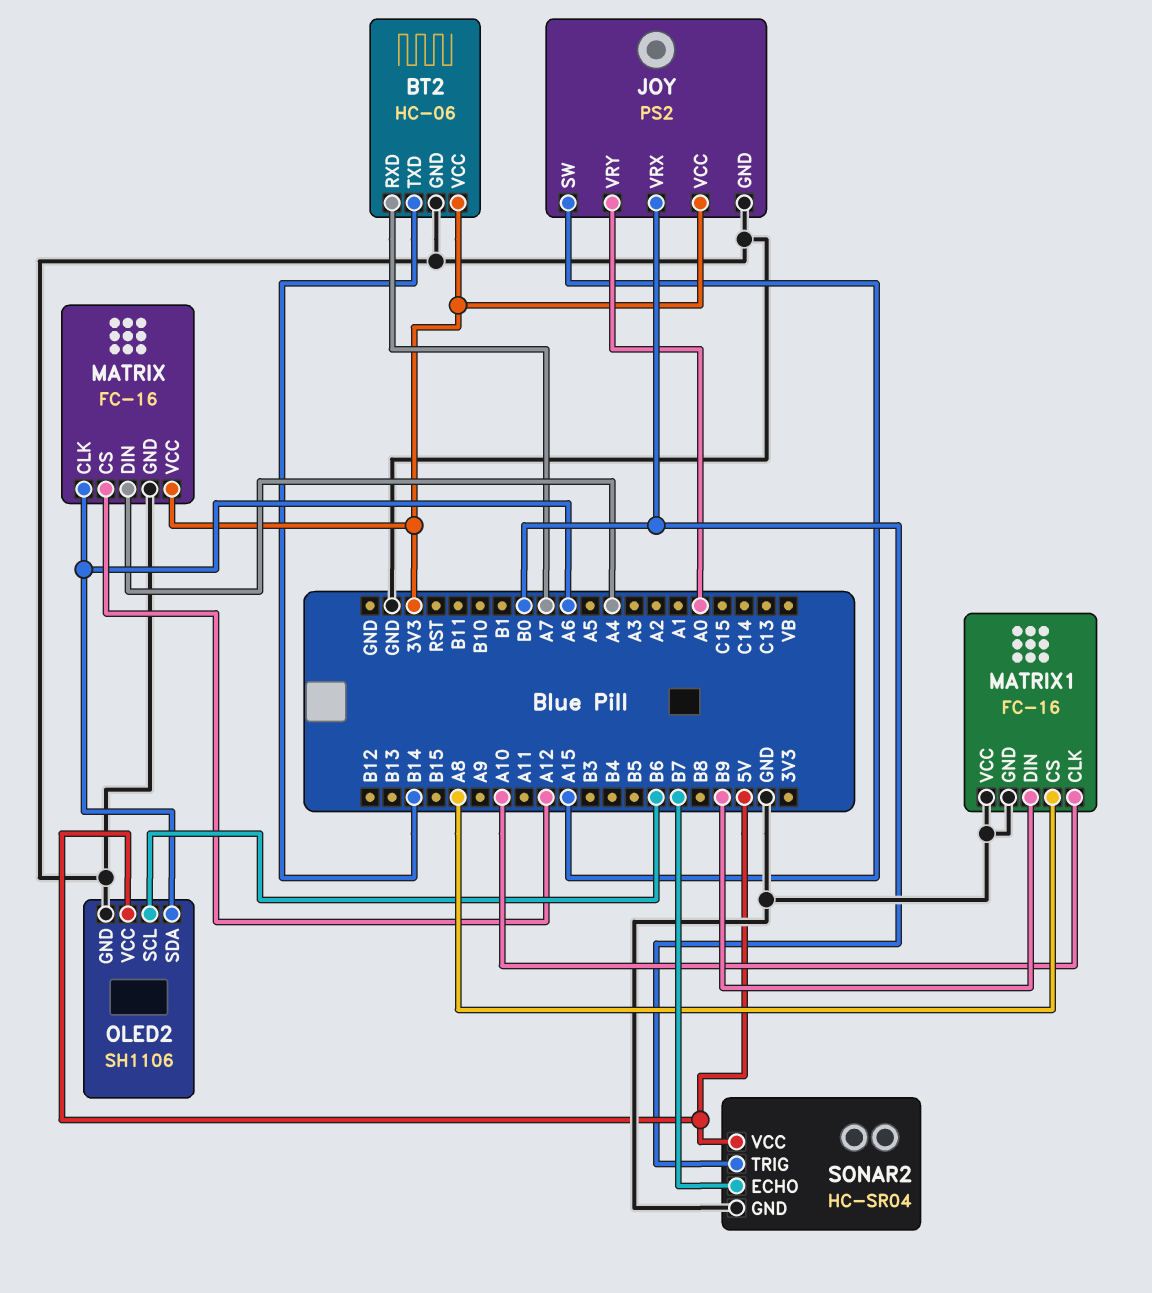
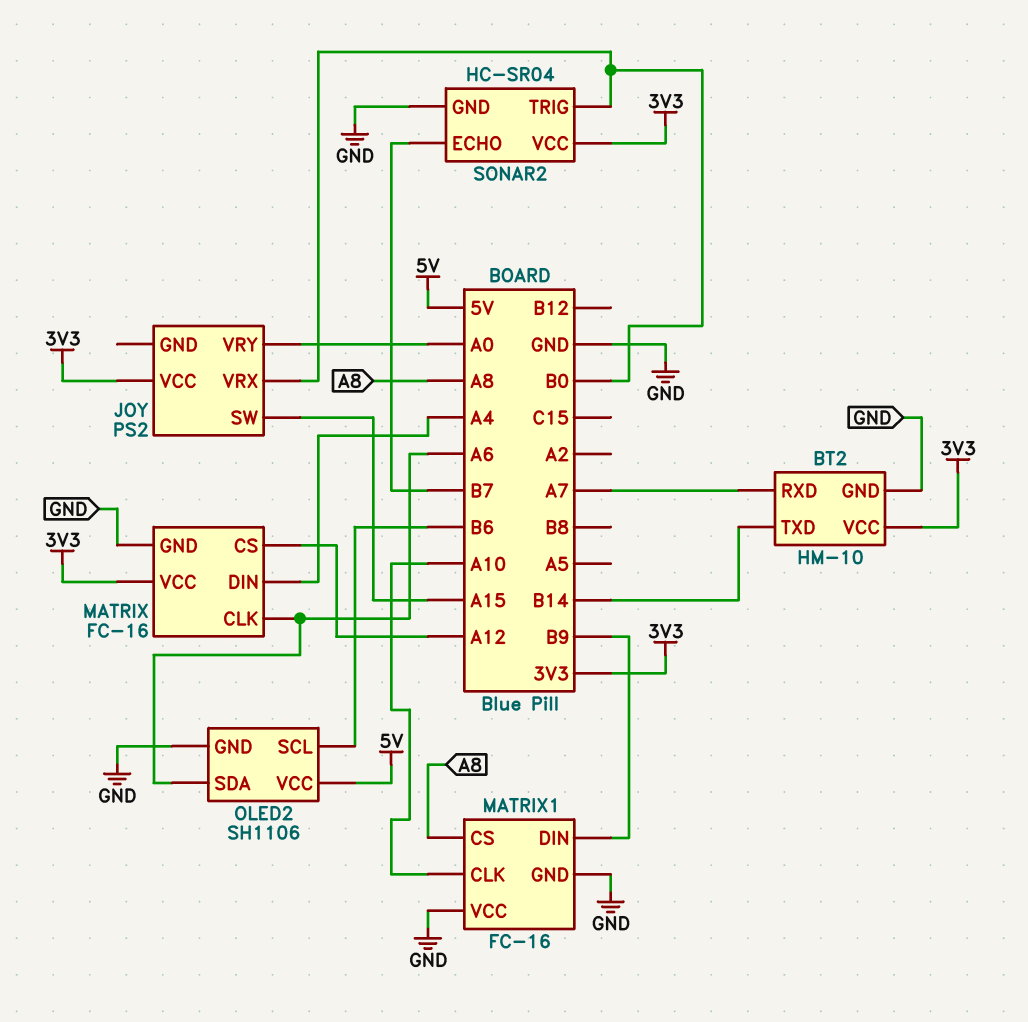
BT2: HC-06 -> HM-10
JOY pin GND: GND -> none
SONAR2 pin VCC: 5V -> 3V3

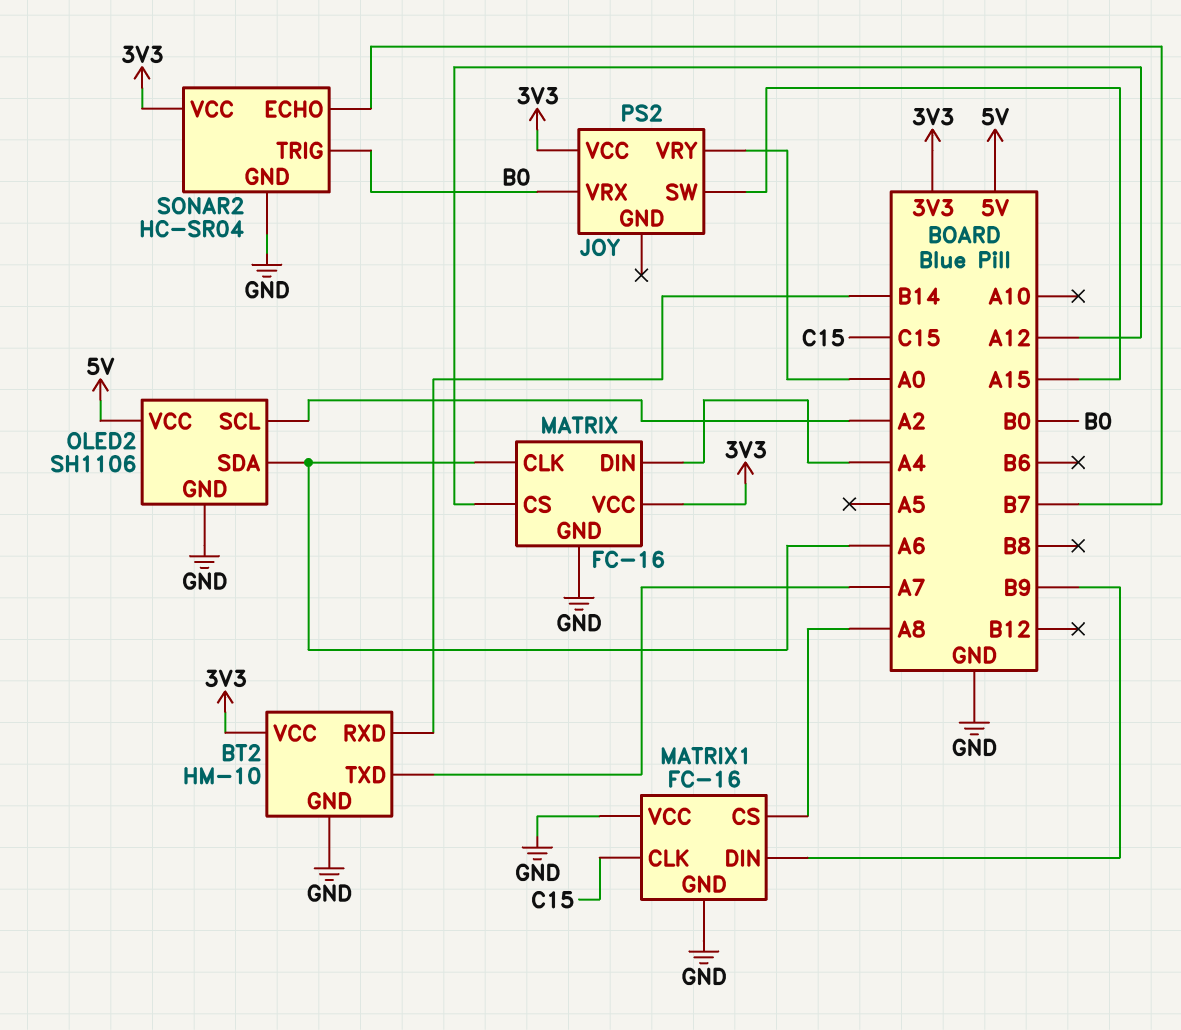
BT2 pin RXD: A7 -> B14
BT2 pin TXD: B14 -> A7
MATRIX1 pin CLK: A10 -> C15
OLED2 pin SCL: B6 -> A2

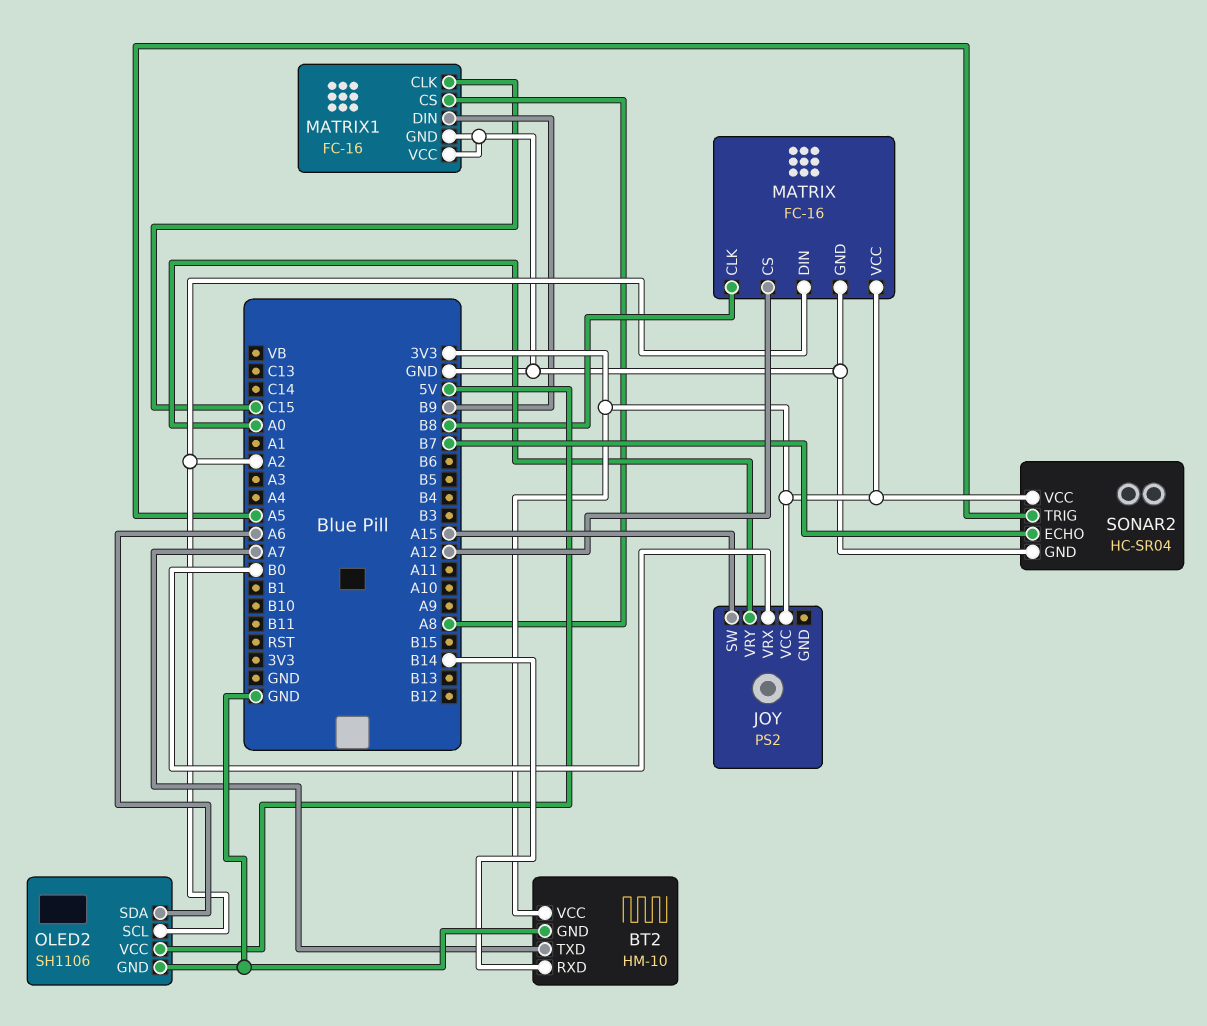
MATRIX pin CLK: A6 -> B8
MATRIX pin DIN: A4 -> A2
SONAR2 pin TRIG: B0 -> A5

